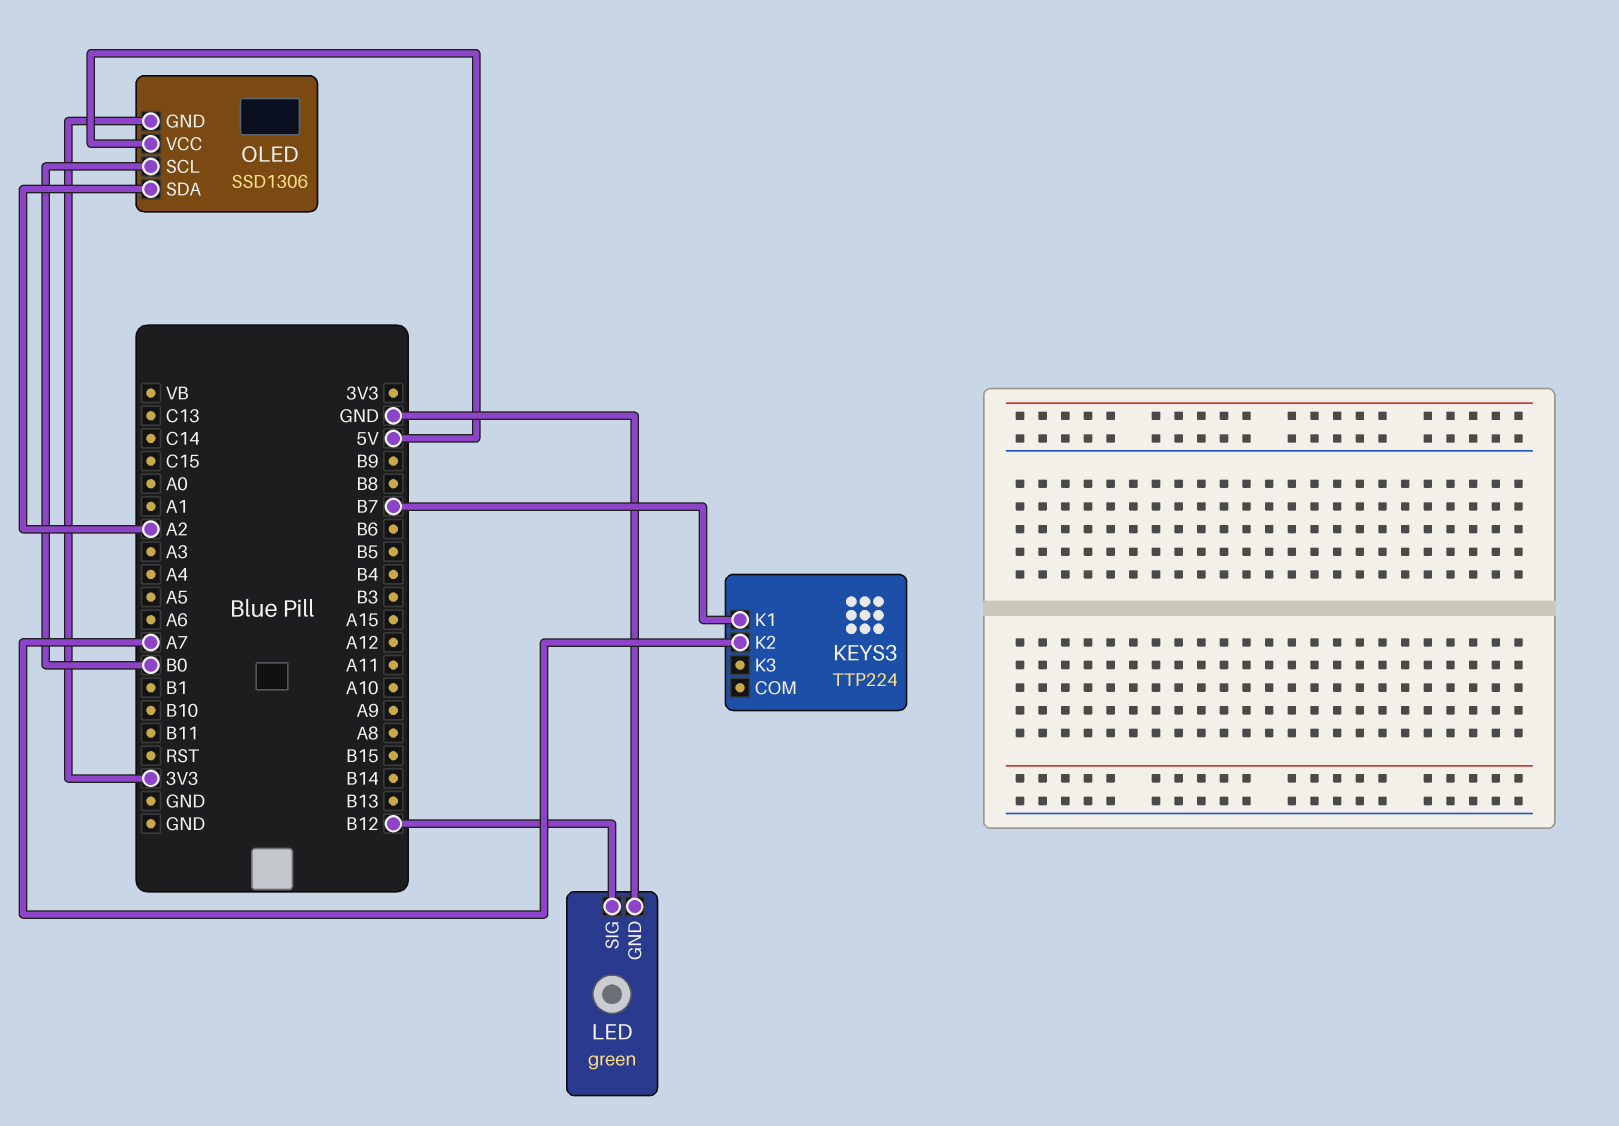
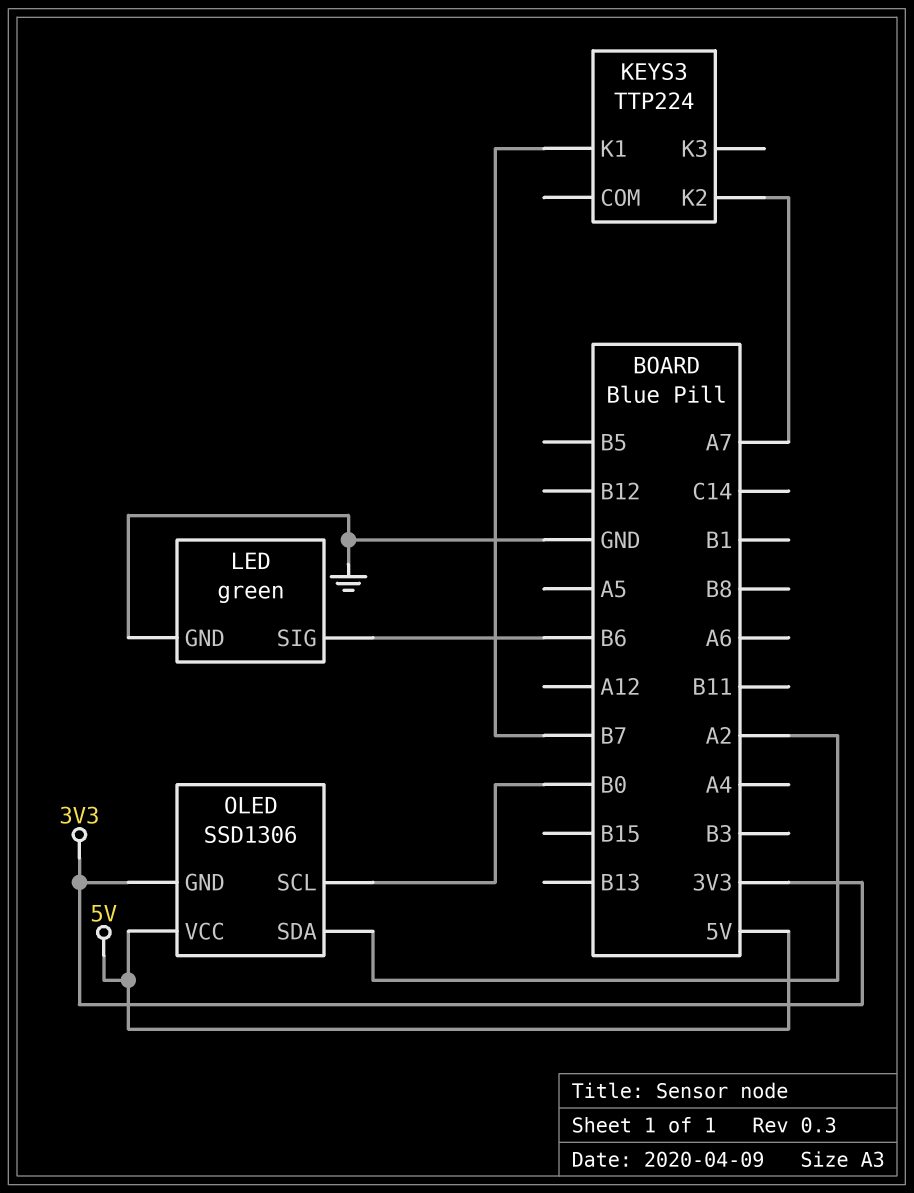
LED pin SIG: B12 -> B6

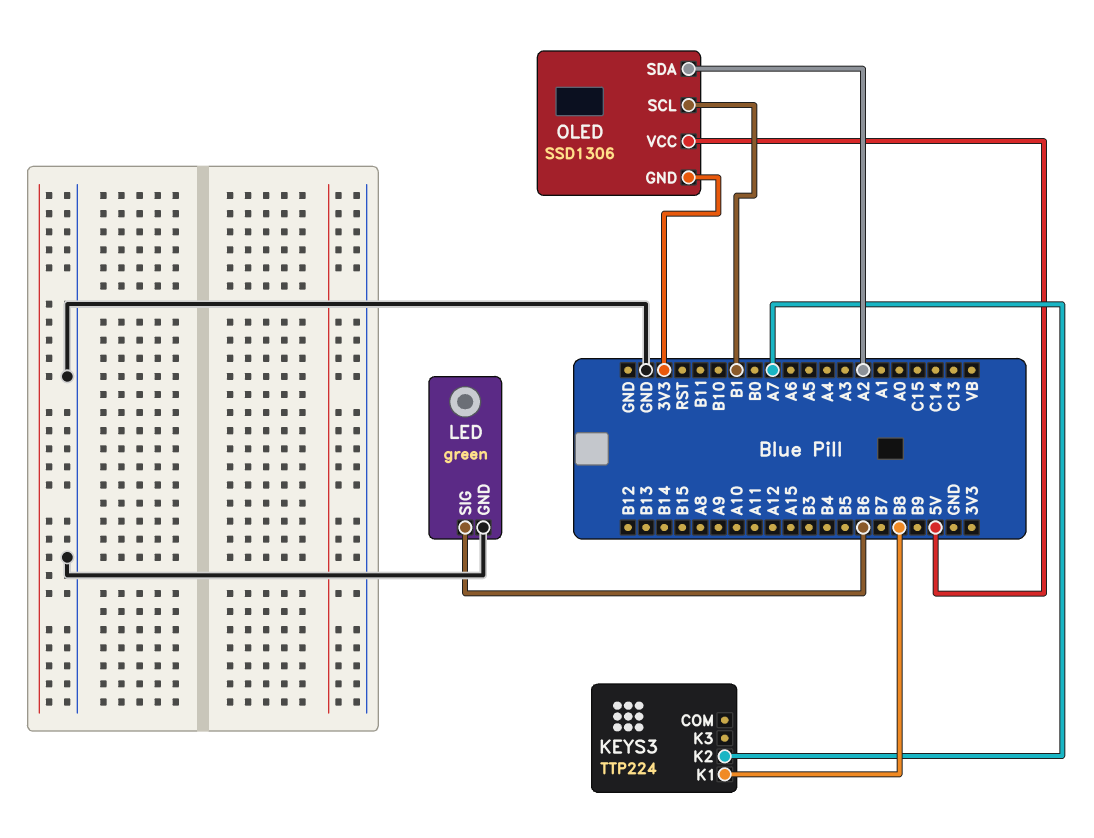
KEYS3 pin K1: B7 -> B8
OLED pin SCL: B0 -> B1

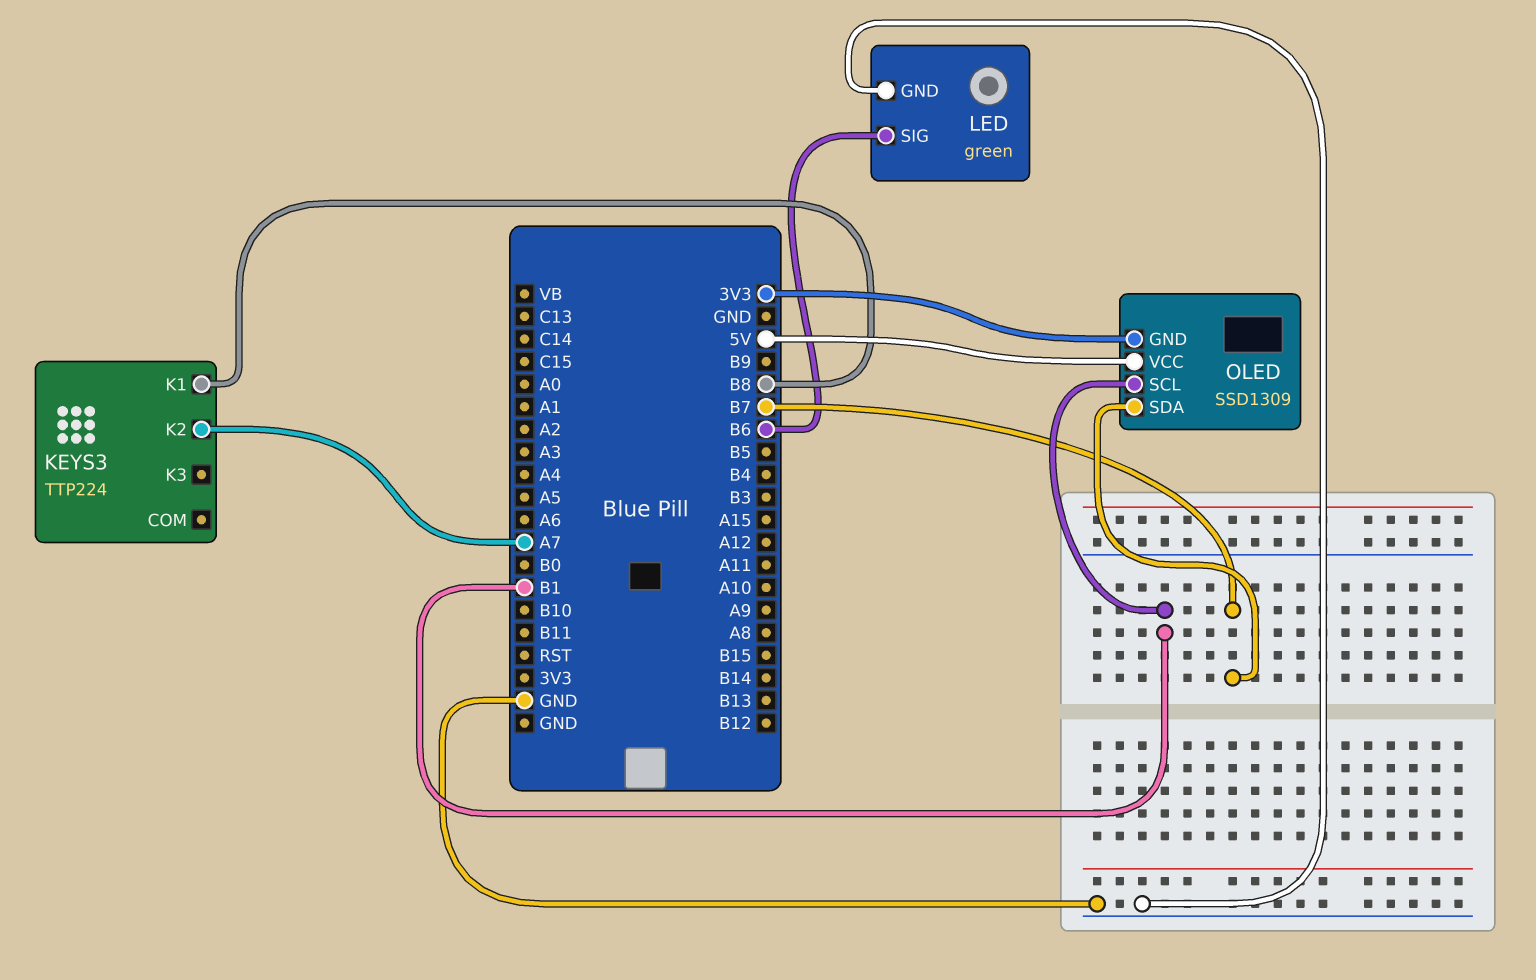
OLED: SSD1306 -> SSD1309
OLED pin SDA: A2 -> B7

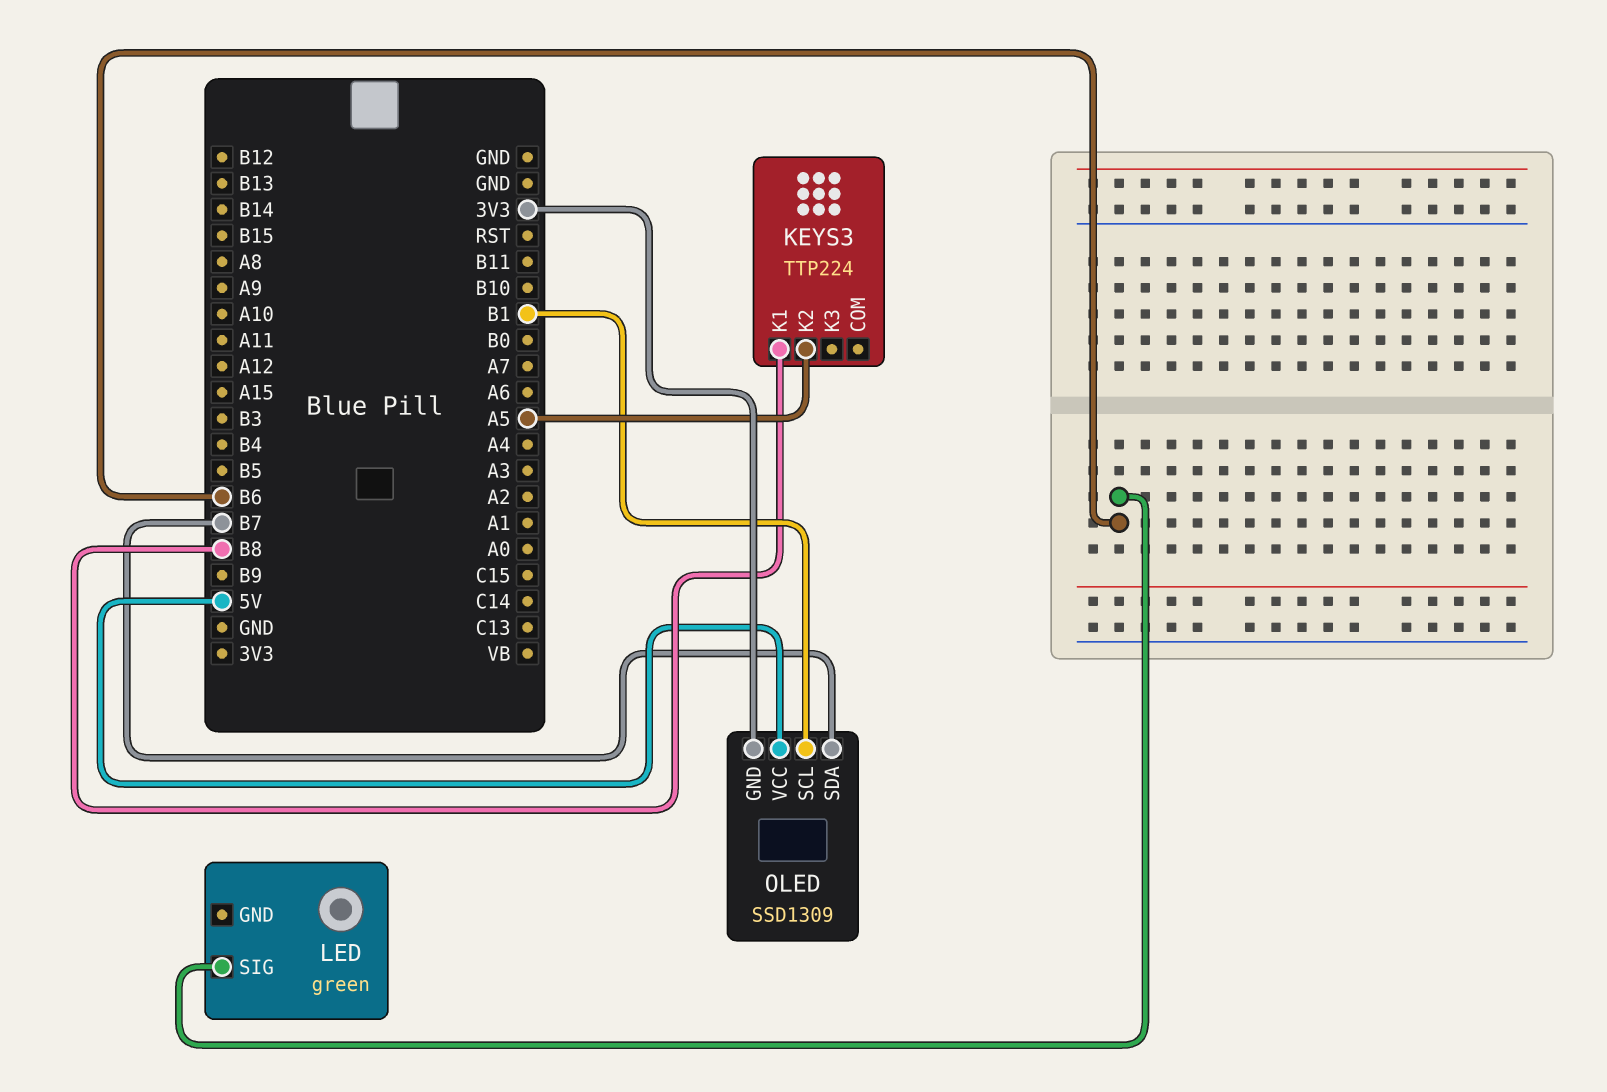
KEYS3 pin K2: A7 -> A5
LED pin GND: GND -> none

